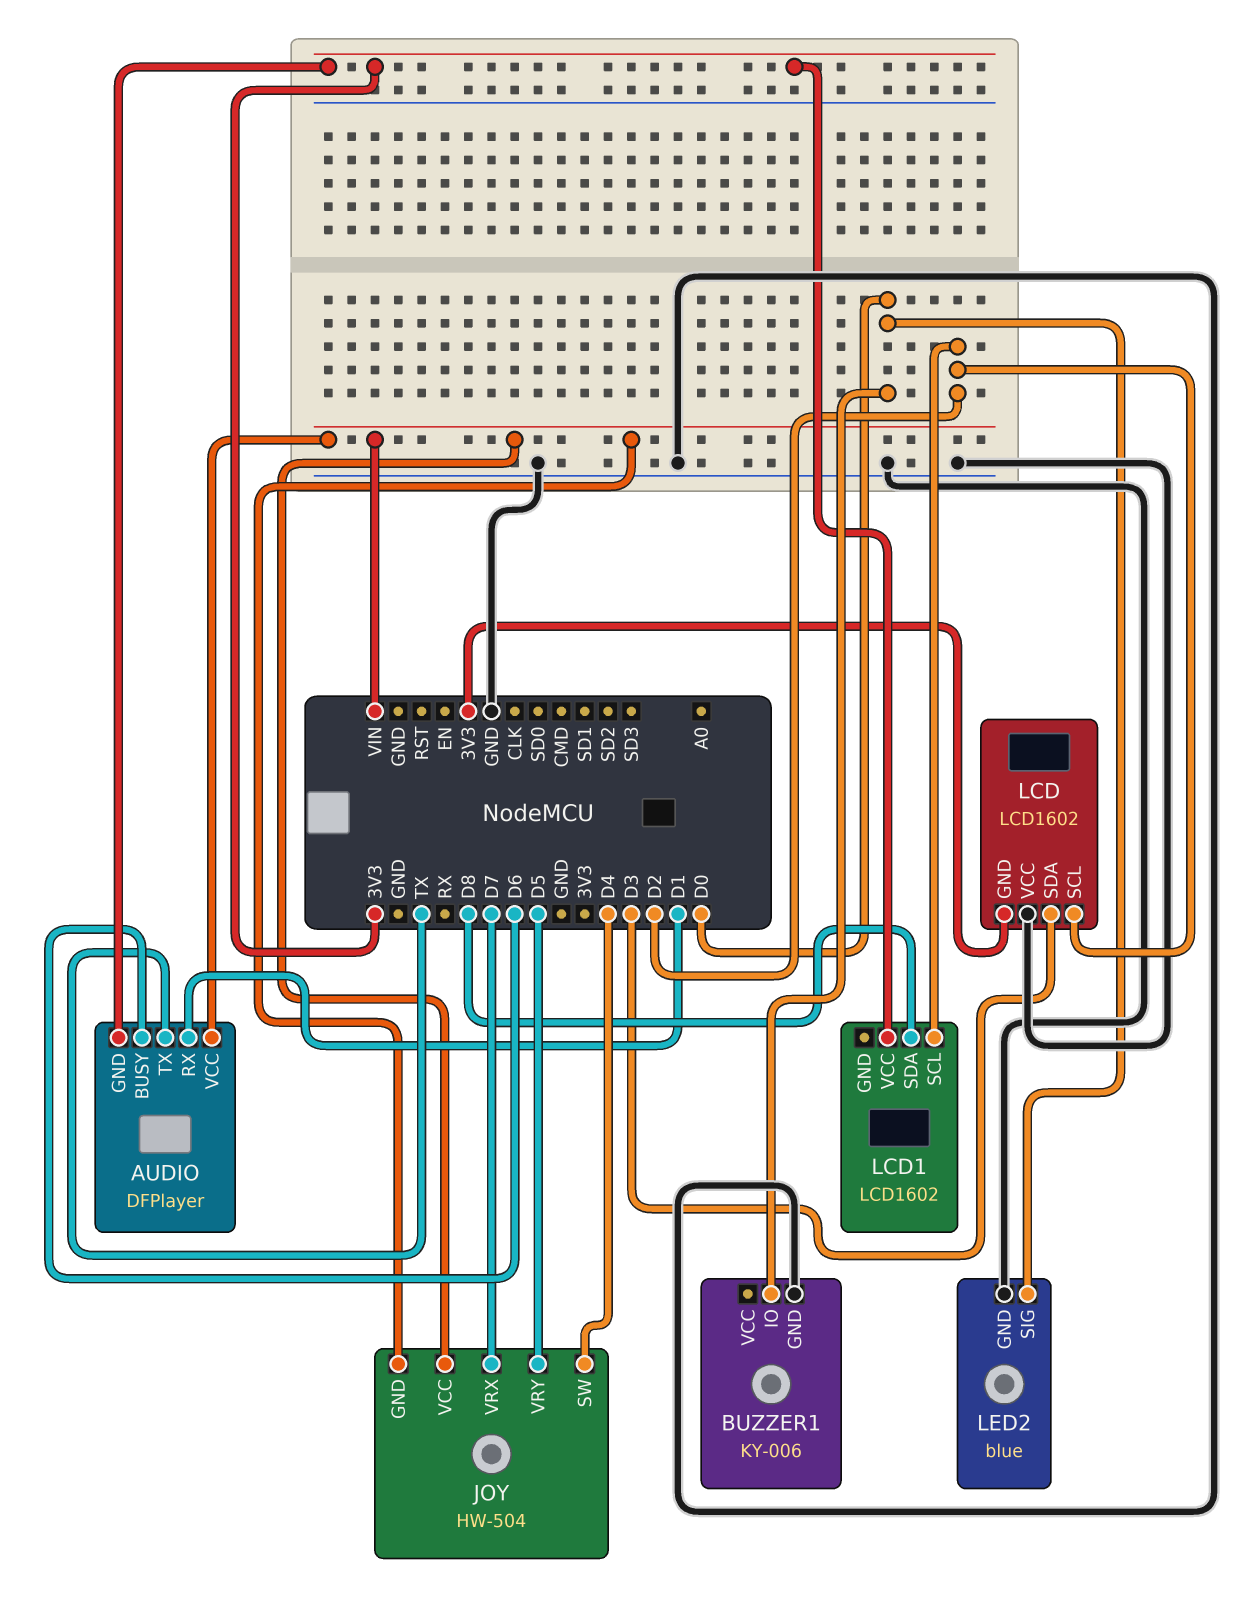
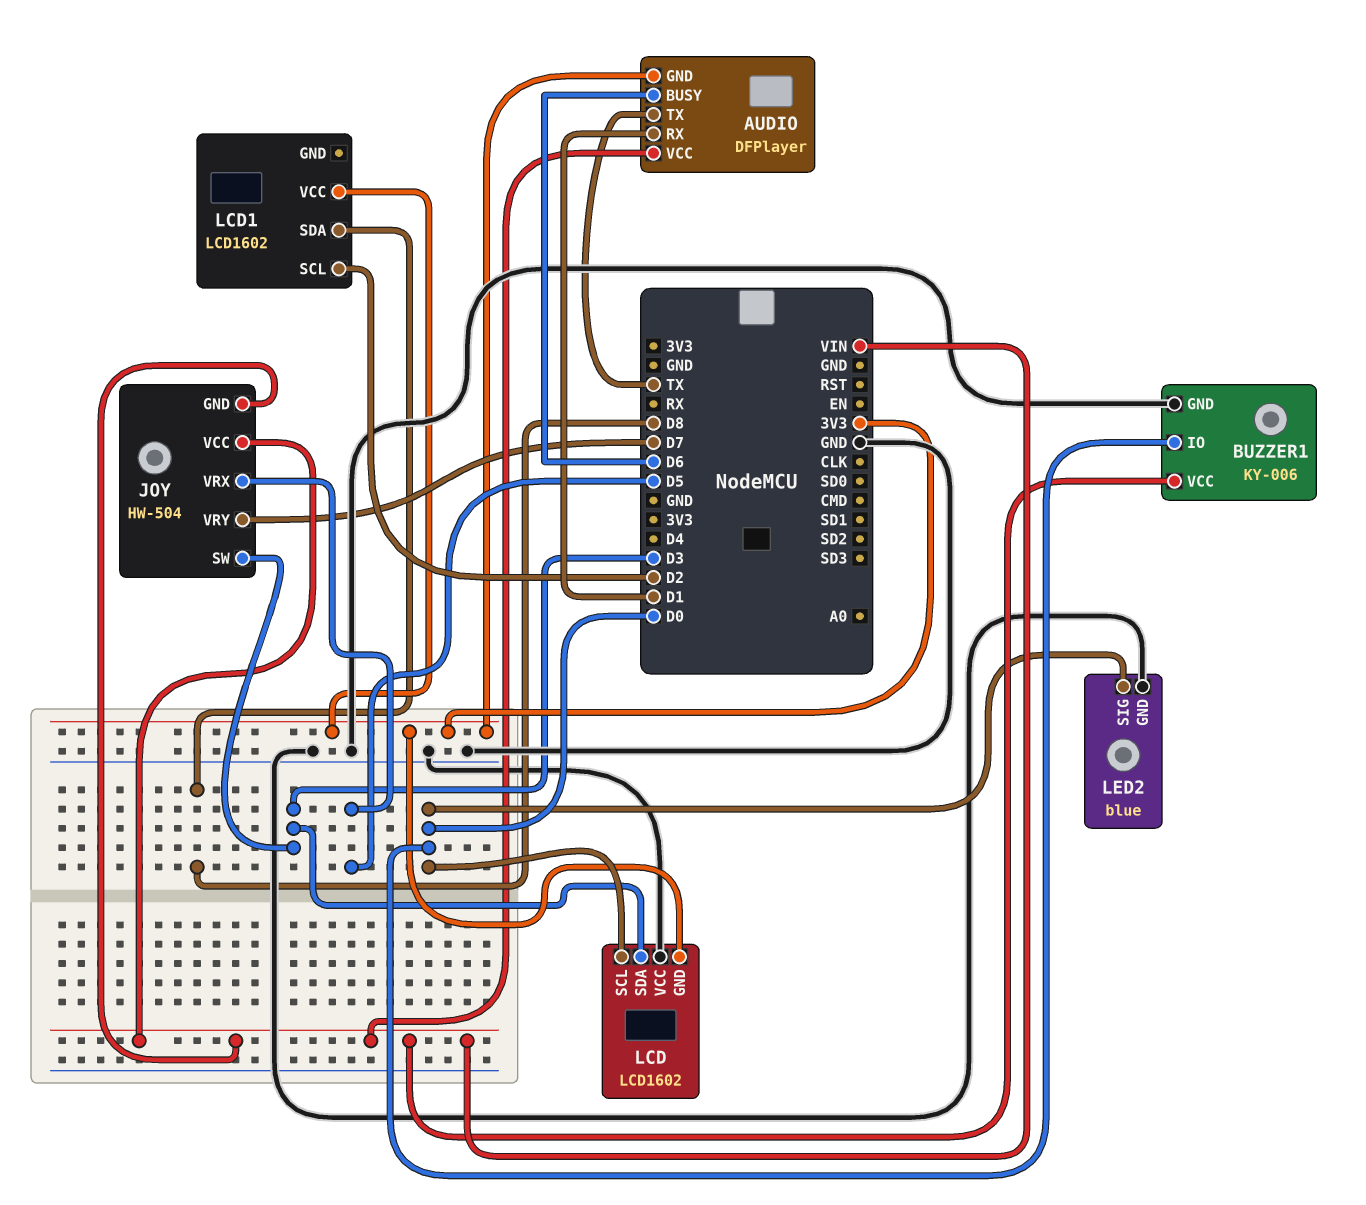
BUZZER1 pin VCC: none -> VIN
JOY pin SW: D4 -> D3
JOY pin VRX: D7 -> D5
JOY pin VRY: D5 -> D7
LCD pin SCL: D2 -> D0

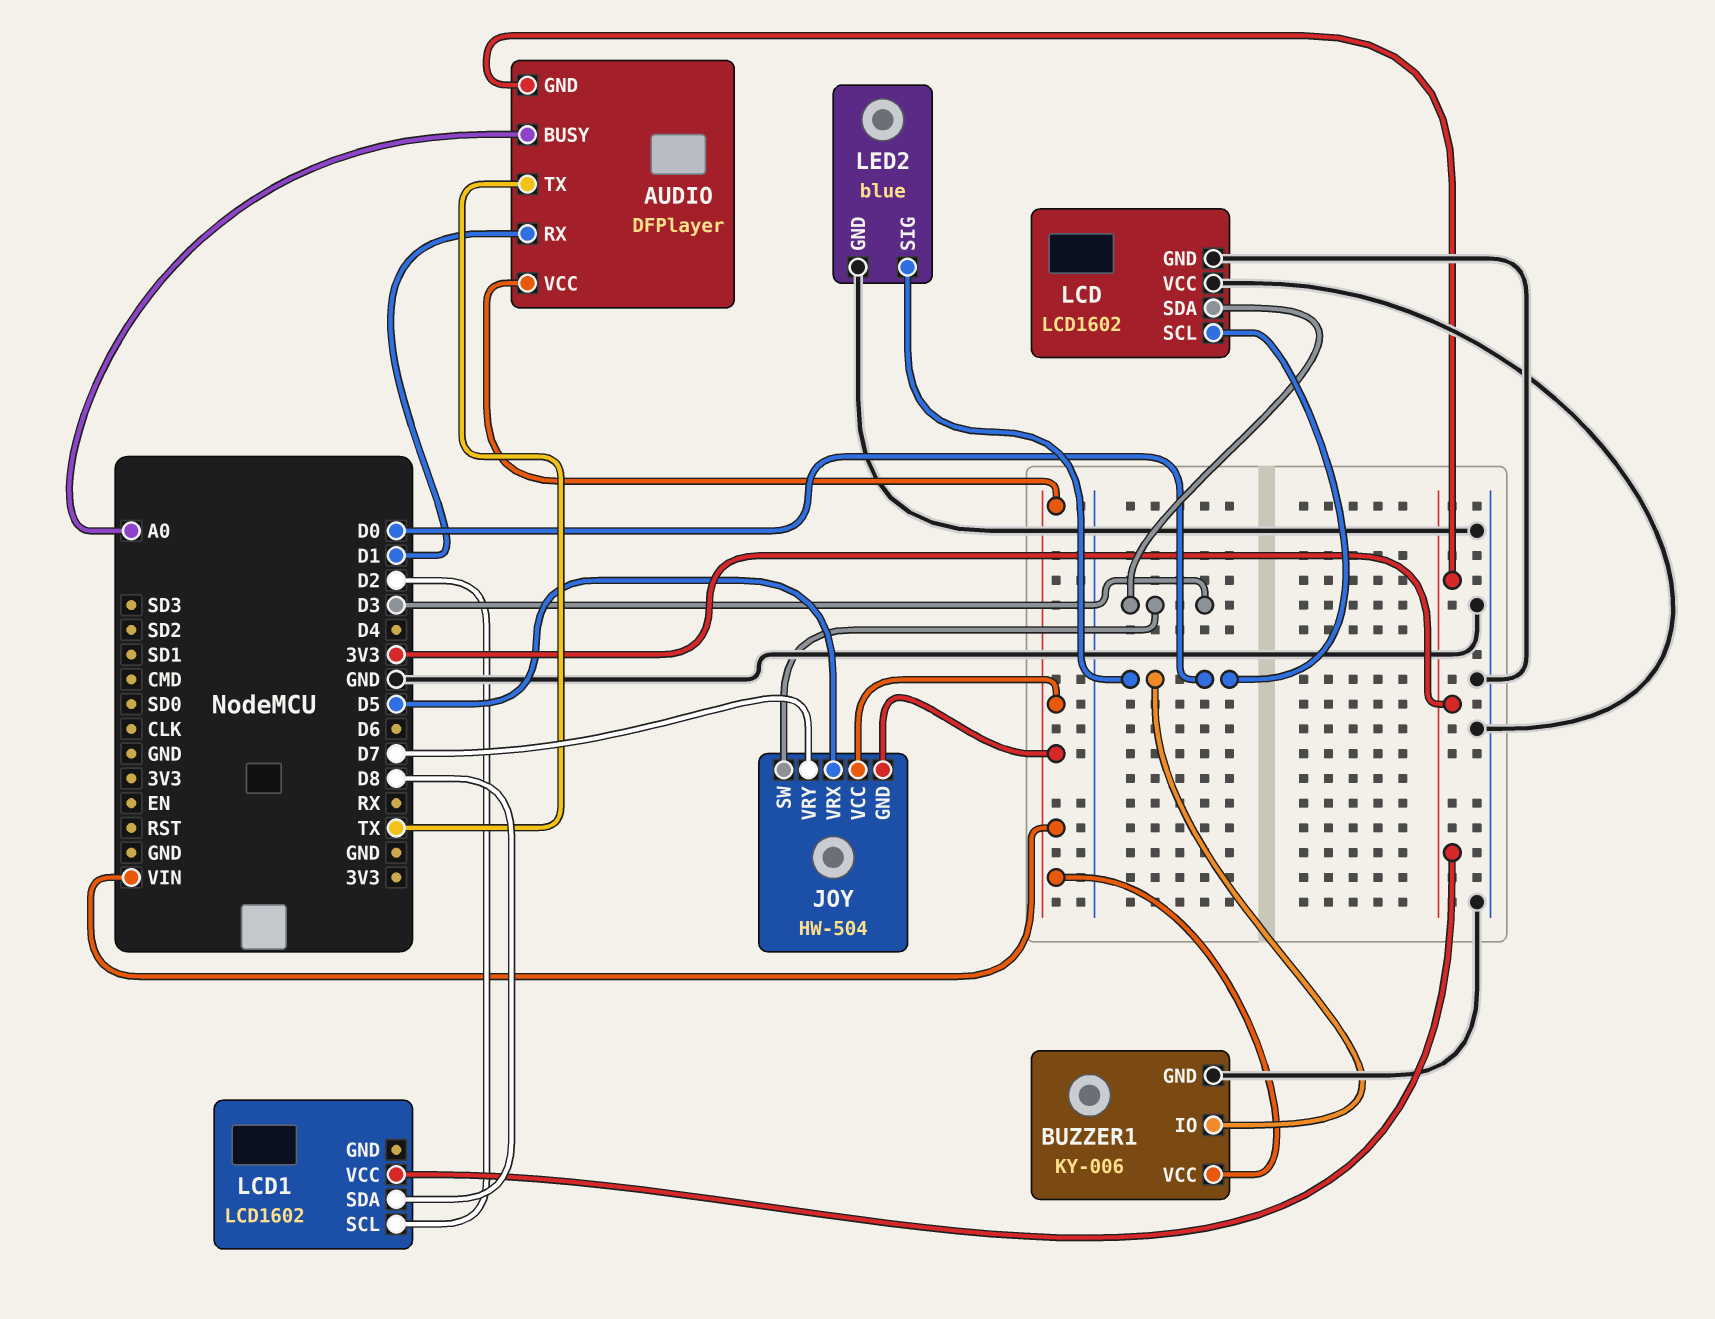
AUDIO pin BUSY: D6 -> A0
LCD pin GND: 3V3 -> GND

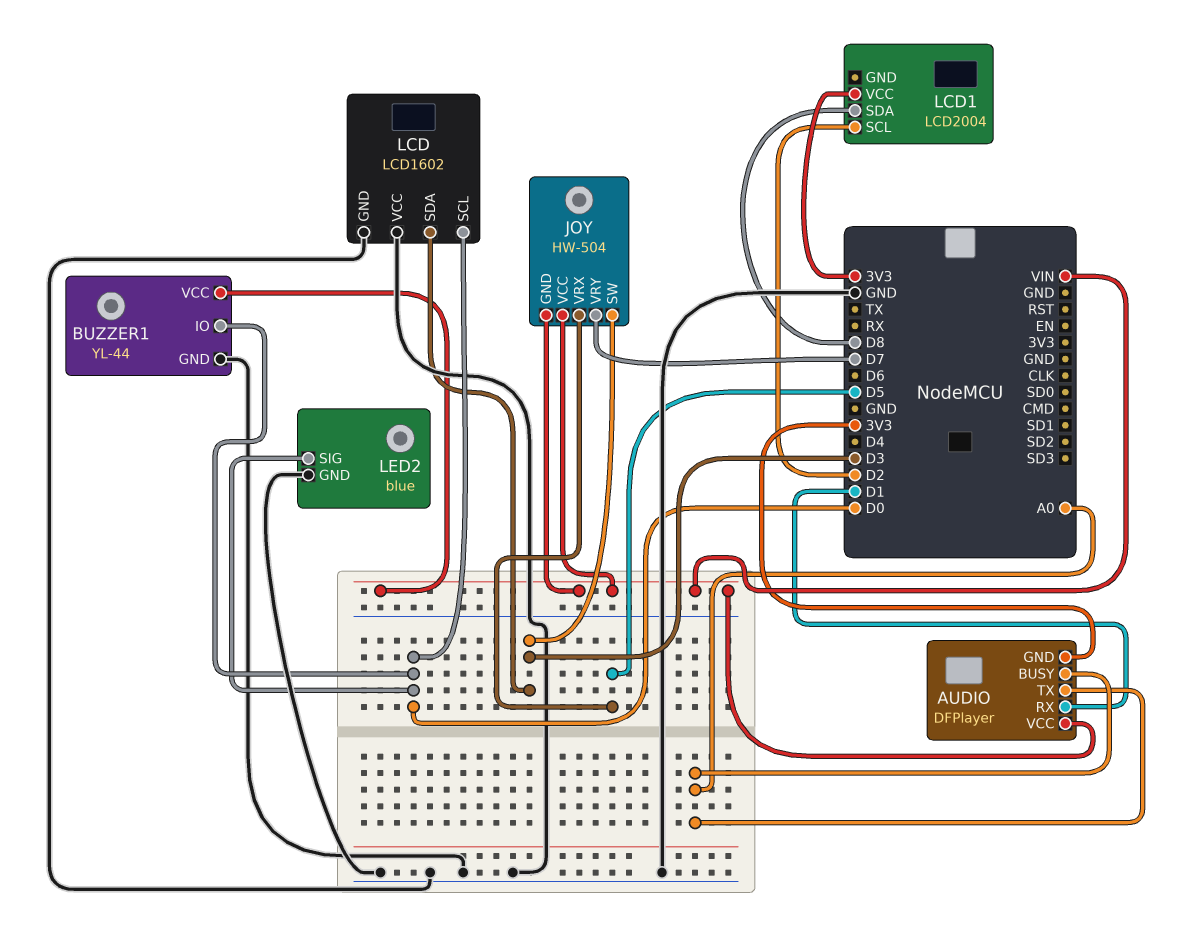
AUDIO pin TX: TX -> A0
BUZZER1: KY-006 -> YL-44
LCD1: LCD1602 -> LCD2004

